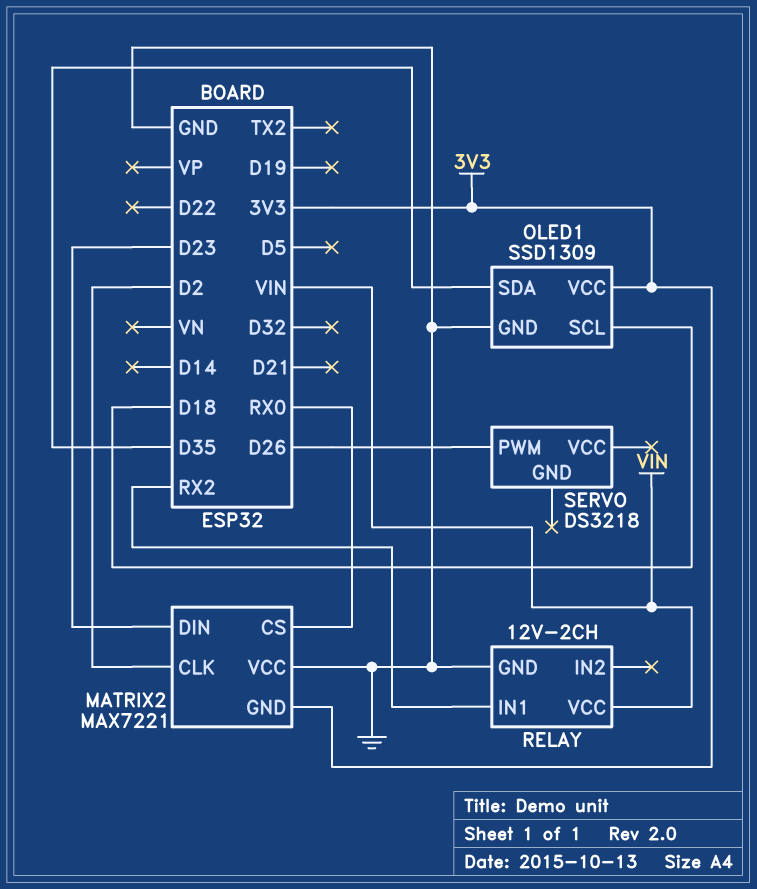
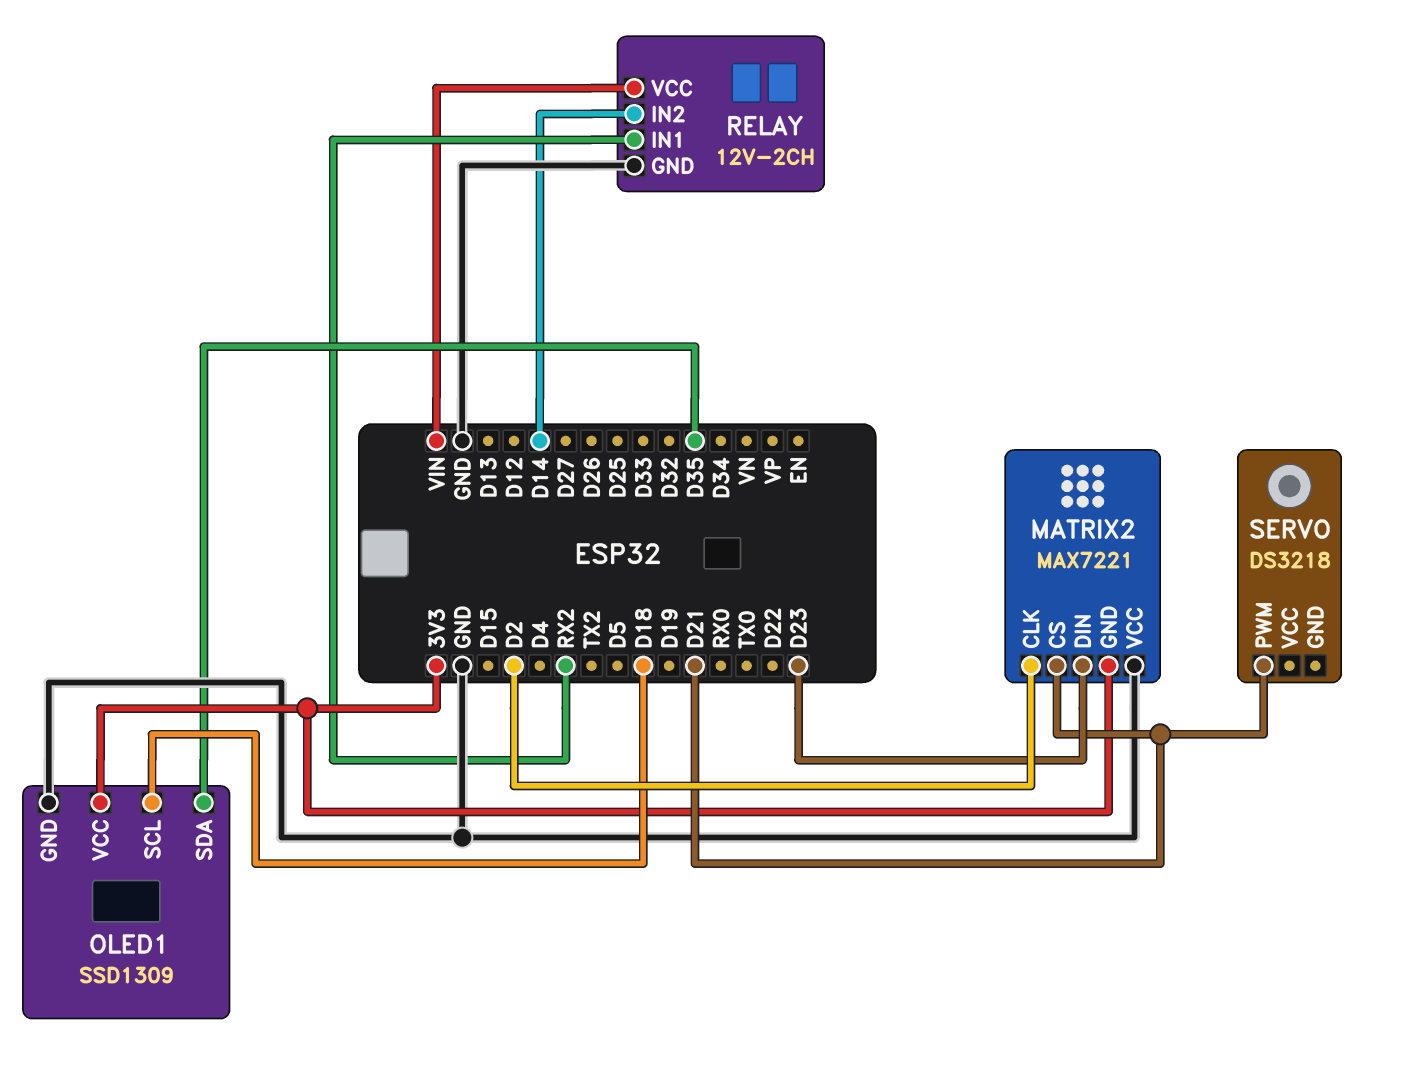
MATRIX2 pin CS: RX0 -> D21
RELAY pin IN2: none -> D14
SERVO pin PWM: D26 -> D21

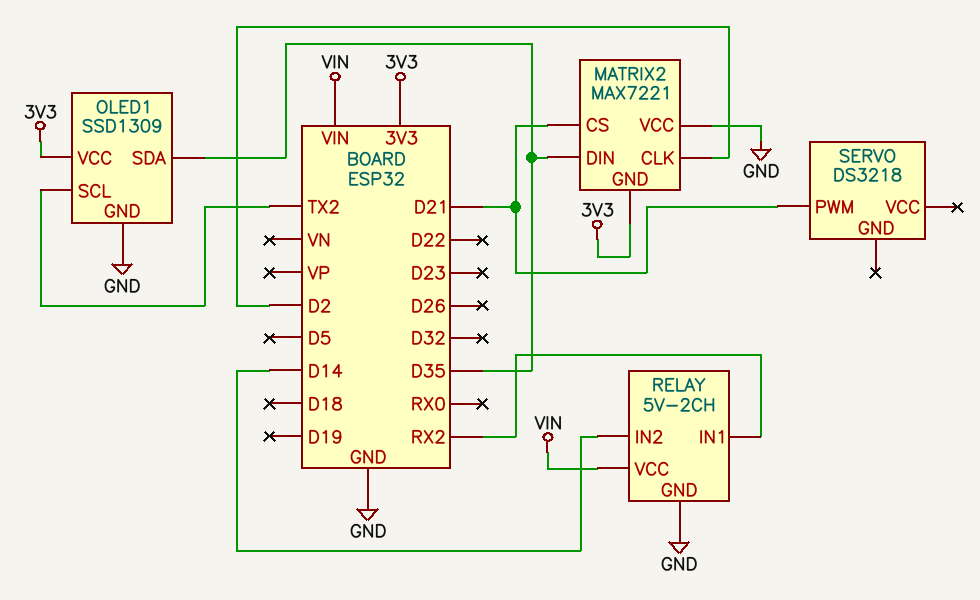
MATRIX2 pin DIN: D23 -> D35
OLED1 pin SCL: D18 -> TX2
RELAY: 12V-2CH -> 5V-2CH

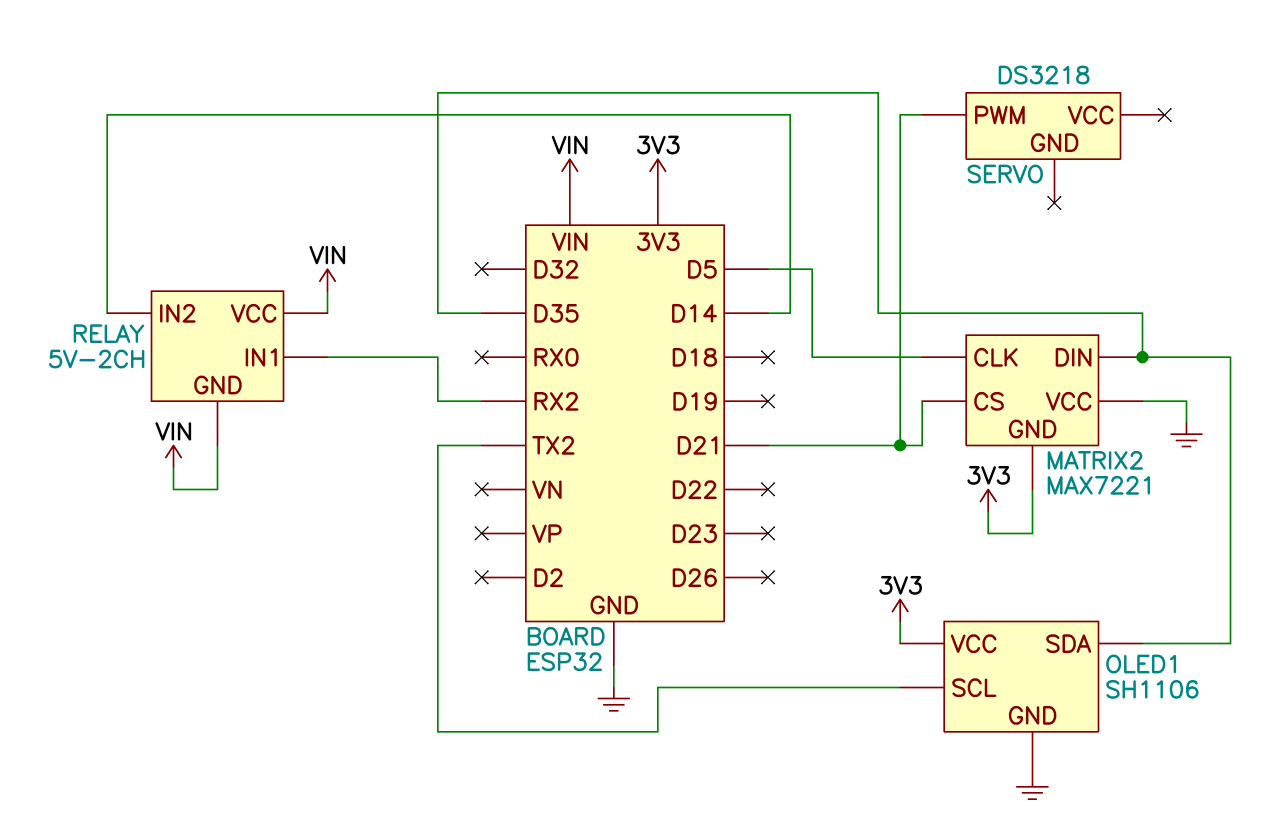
MATRIX2 pin CLK: D2 -> D5
OLED1: SSD1309 -> SH1106
RELAY pin GND: GND -> VIN

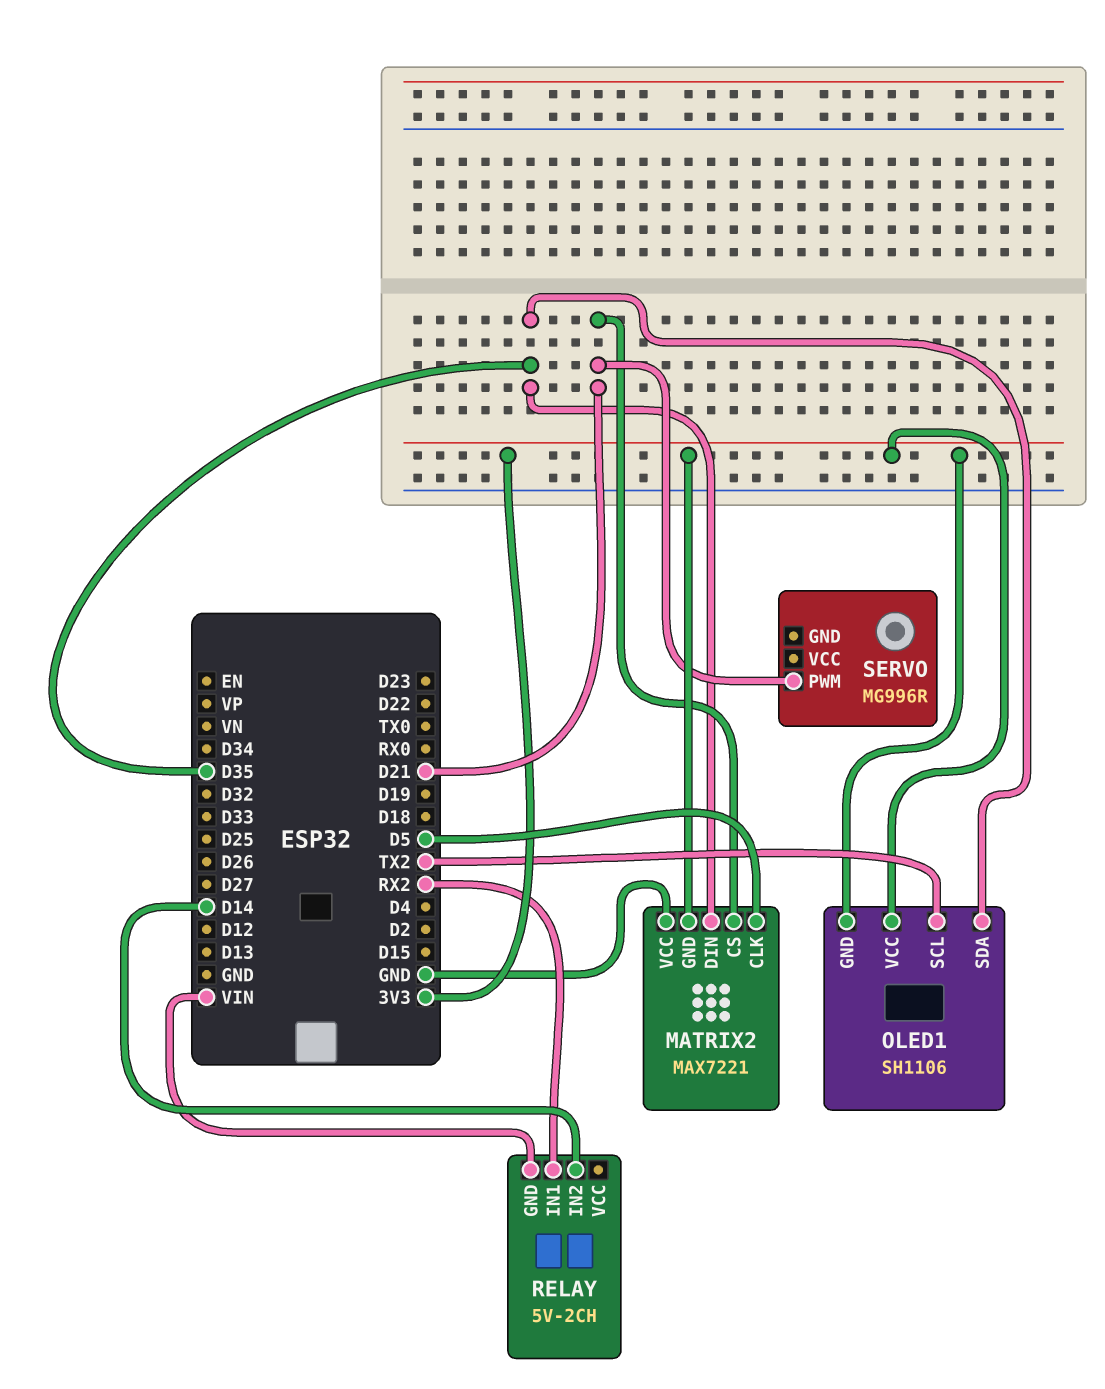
OLED1 pin GND: GND -> 3V3
RELAY pin VCC: VIN -> none
SERVO: DS3218 -> MG996R

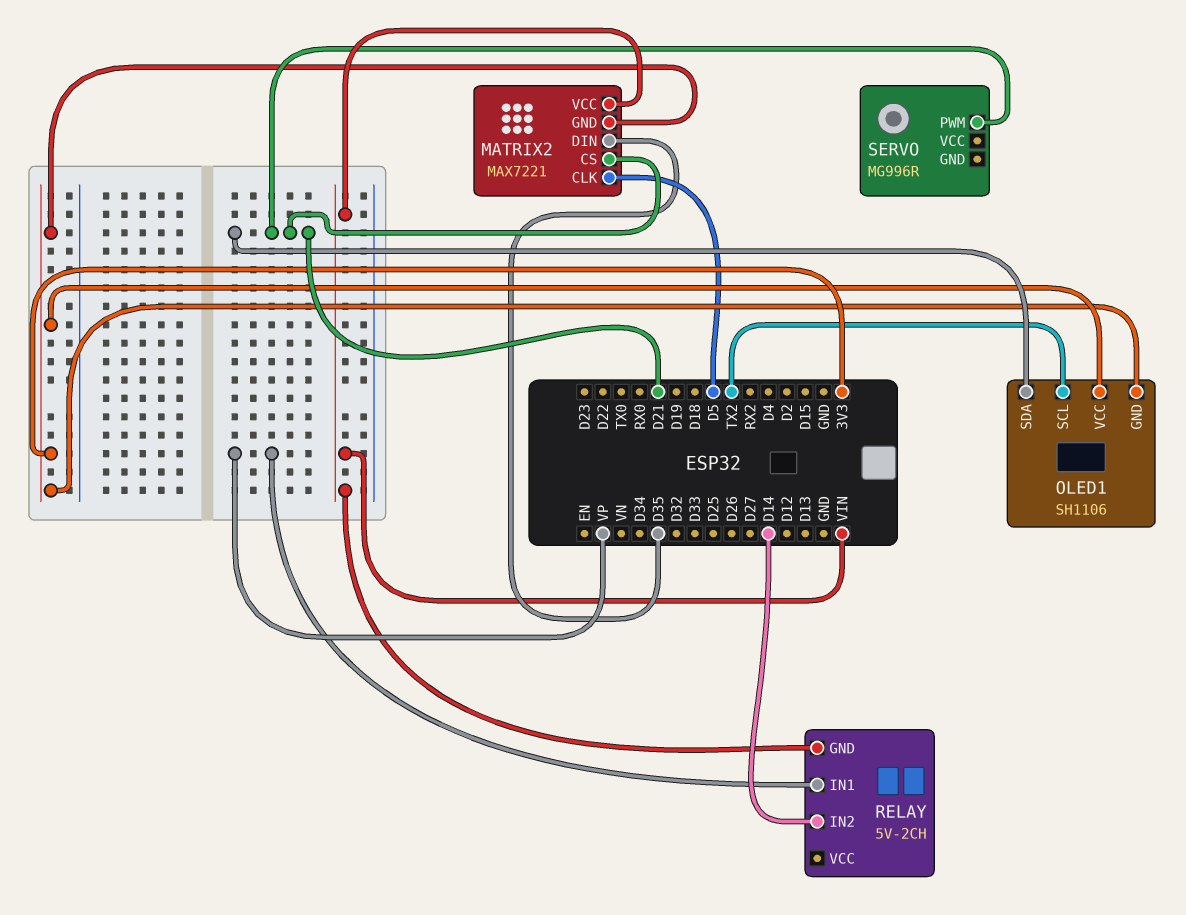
MATRIX2 pin VCC: GND -> VIN
OLED1 pin SDA: D35 -> D21
RELAY pin IN1: RX2 -> VP

